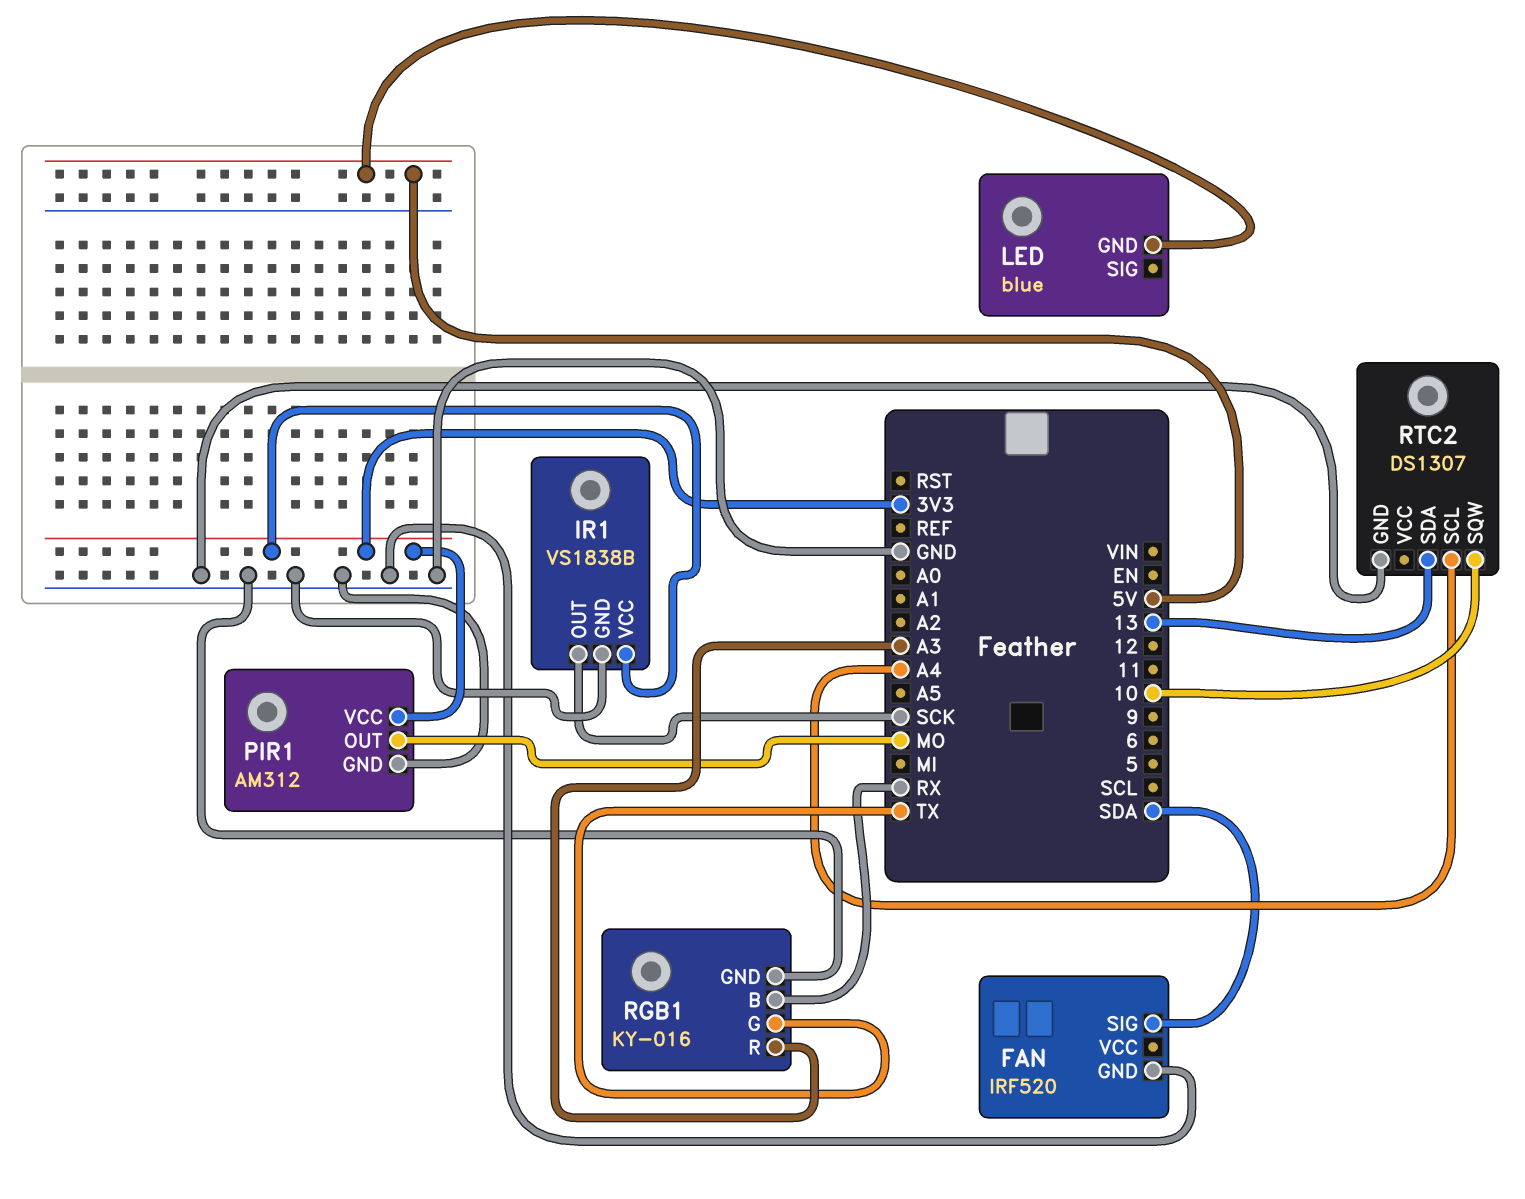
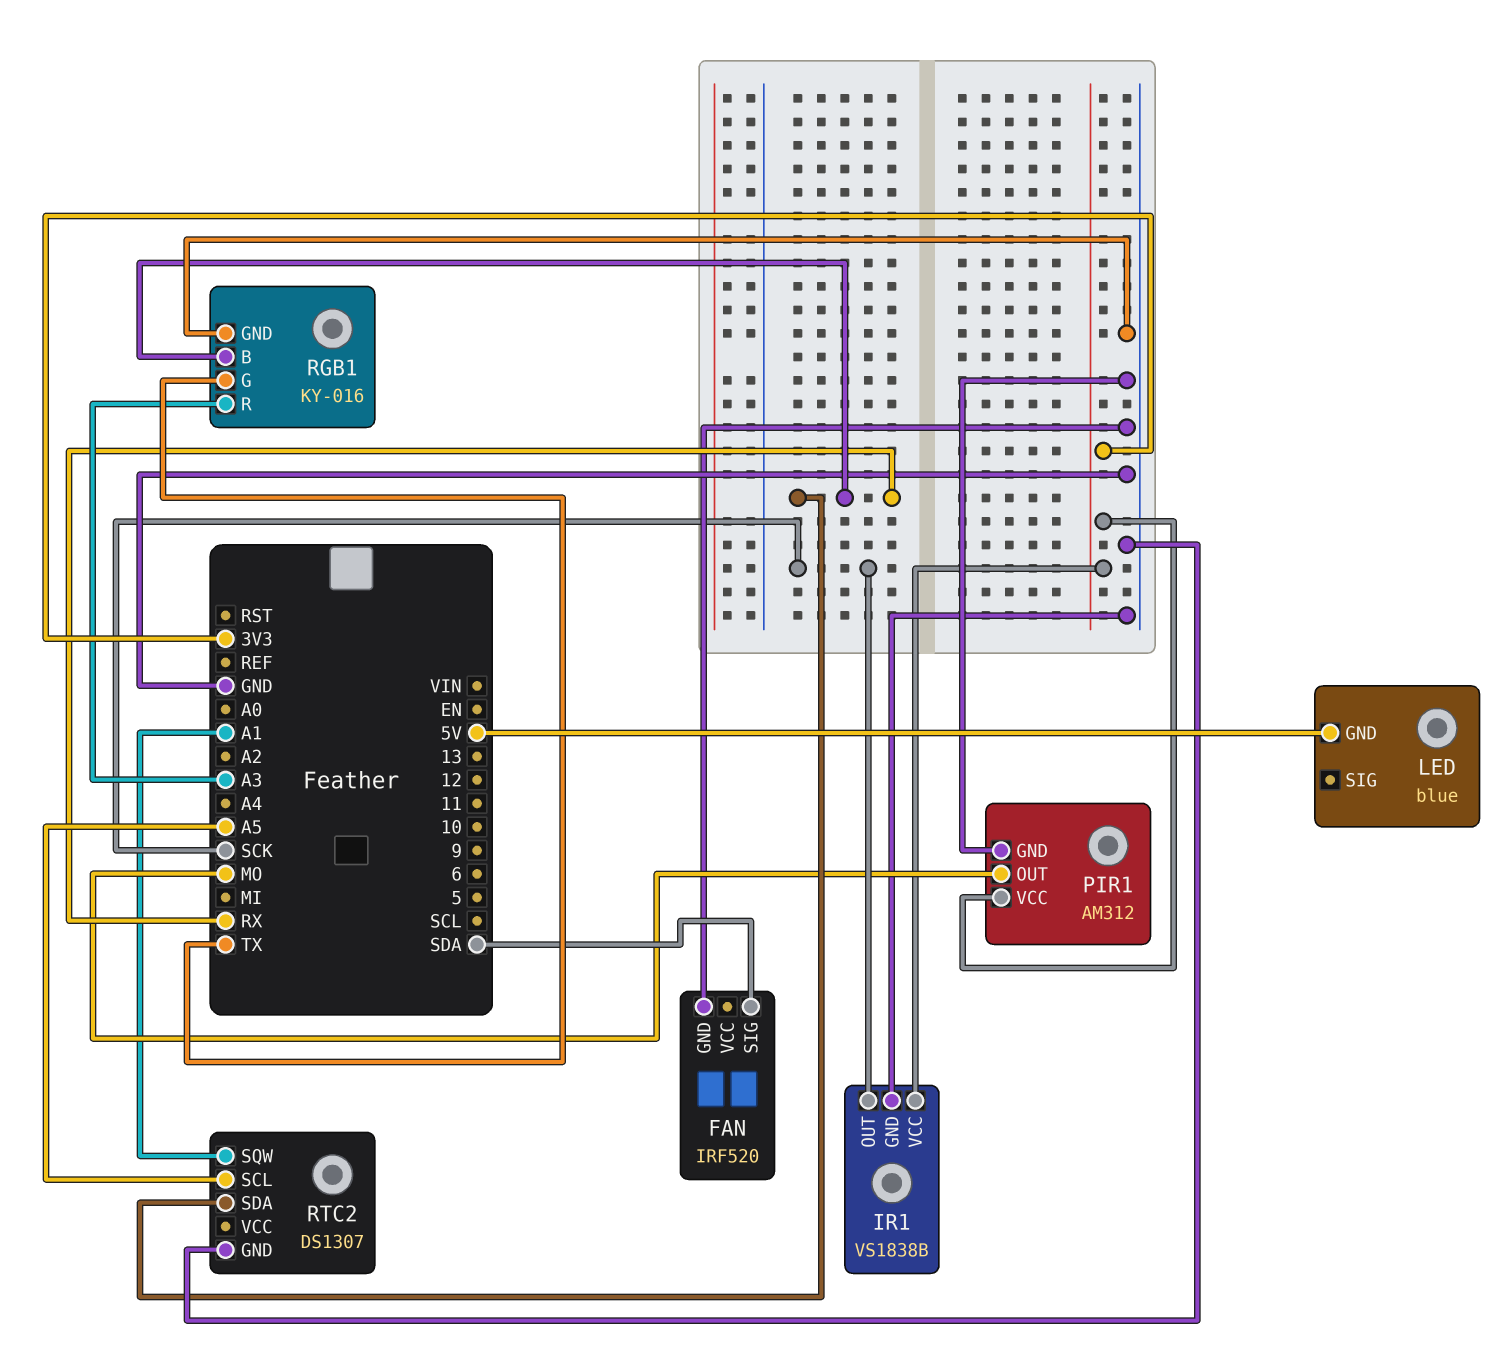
RTC2 pin SCL: A4 -> A5
RTC2 pin SDA: 13 -> RX
RTC2 pin SQW: 10 -> A1

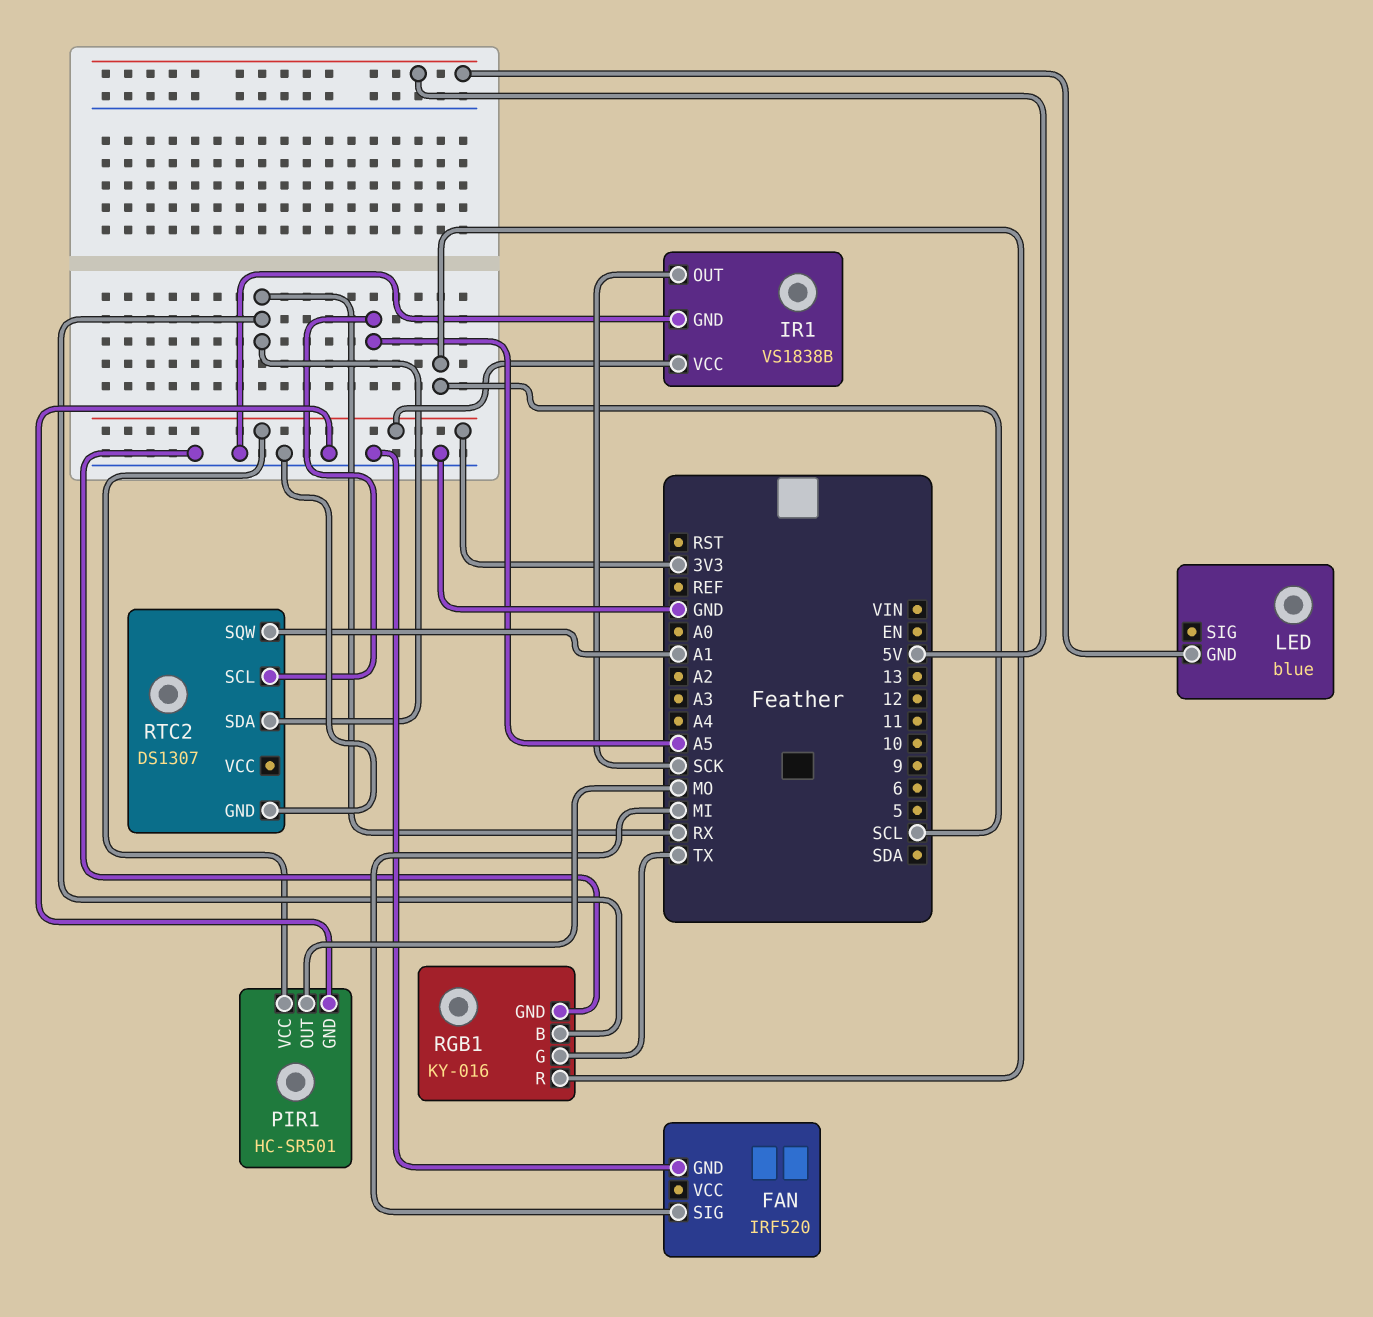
FAN pin SIG: SDA -> MI
PIR1: AM312 -> HC-SR501
RGB1 pin R: A3 -> SCL

